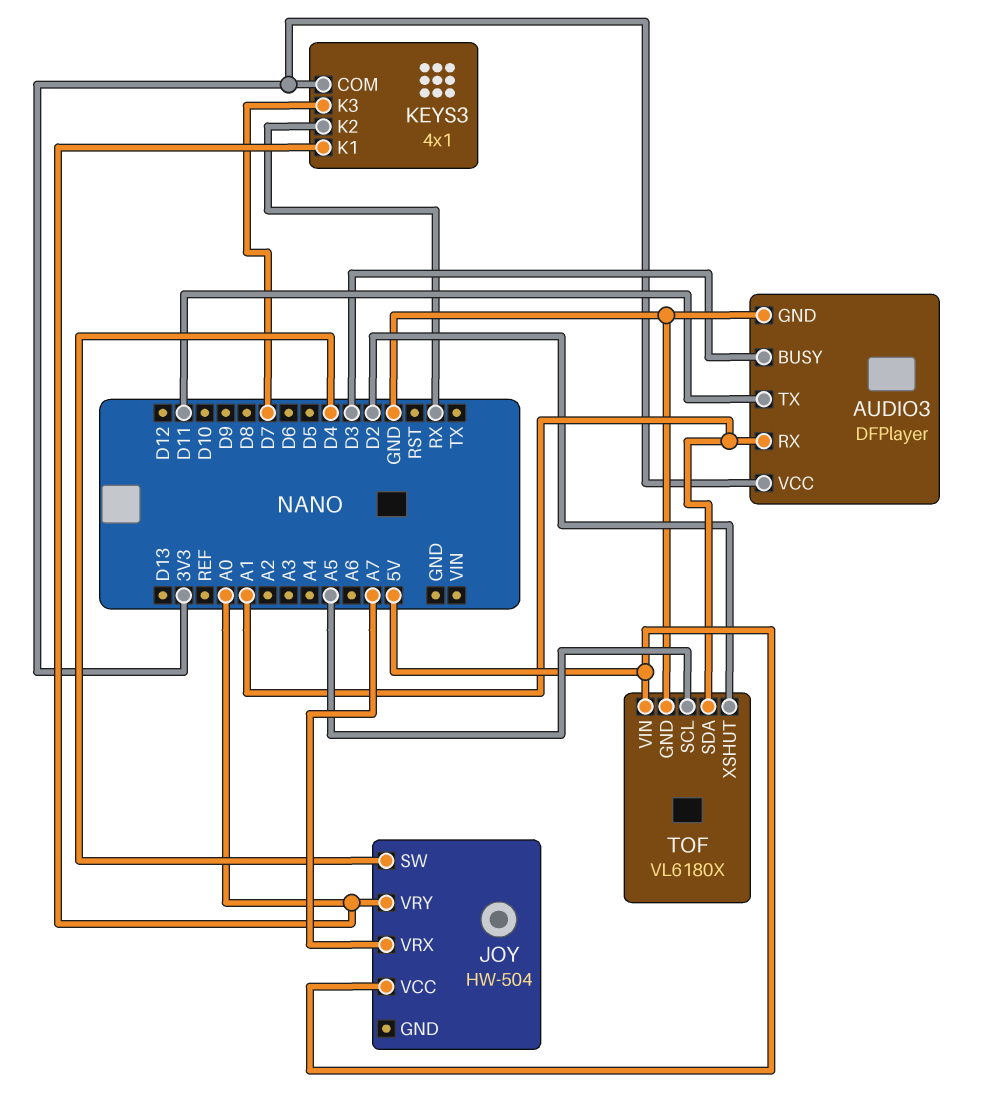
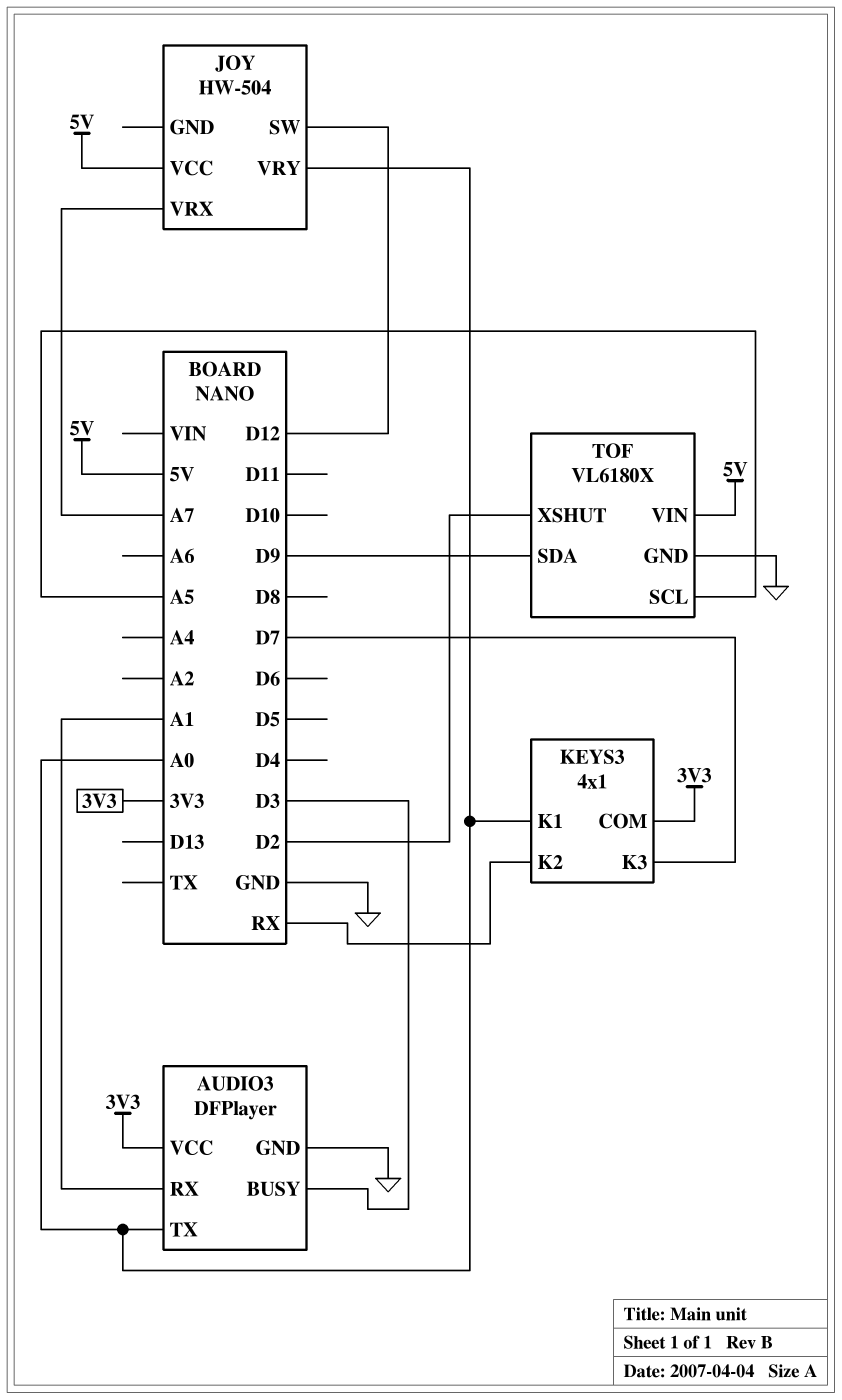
AUDIO3 pin TX: D11 -> A0
JOY pin SW: D4 -> D12
TOF pin SDA: A1 -> D9

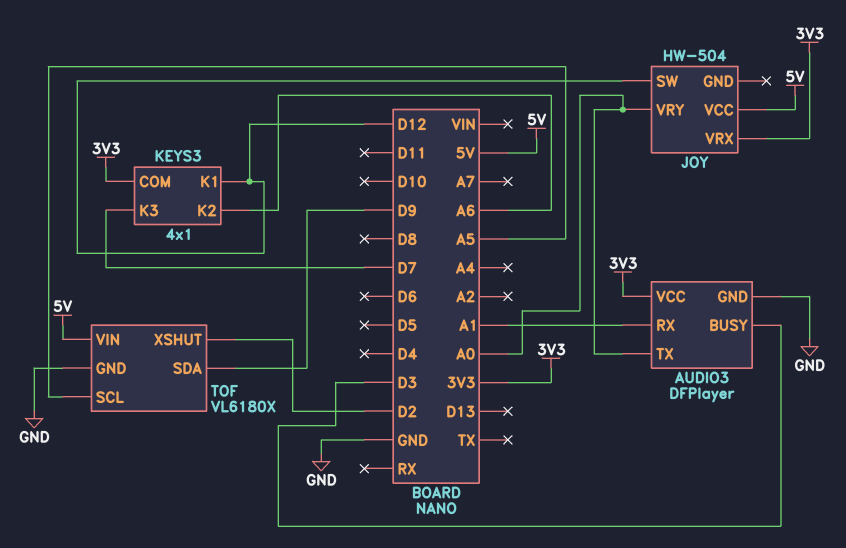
JOY pin VRX: A7 -> 3V3
KEYS3 pin K1: A0 -> D12
KEYS3 pin K2: RX -> A6

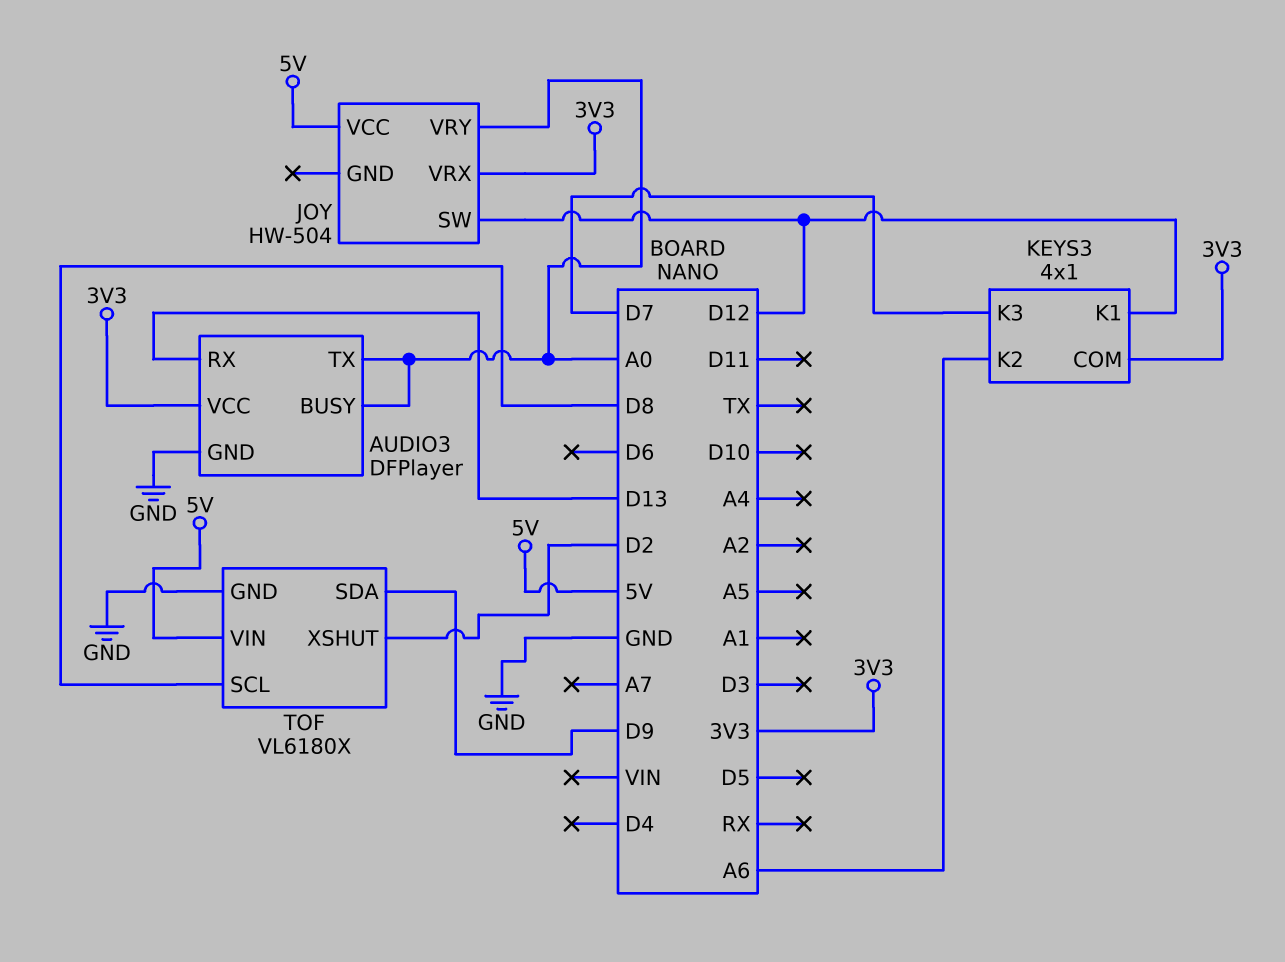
AUDIO3 pin BUSY: D3 -> A0
AUDIO3 pin RX: A1 -> D13
TOF pin SCL: A5 -> D8

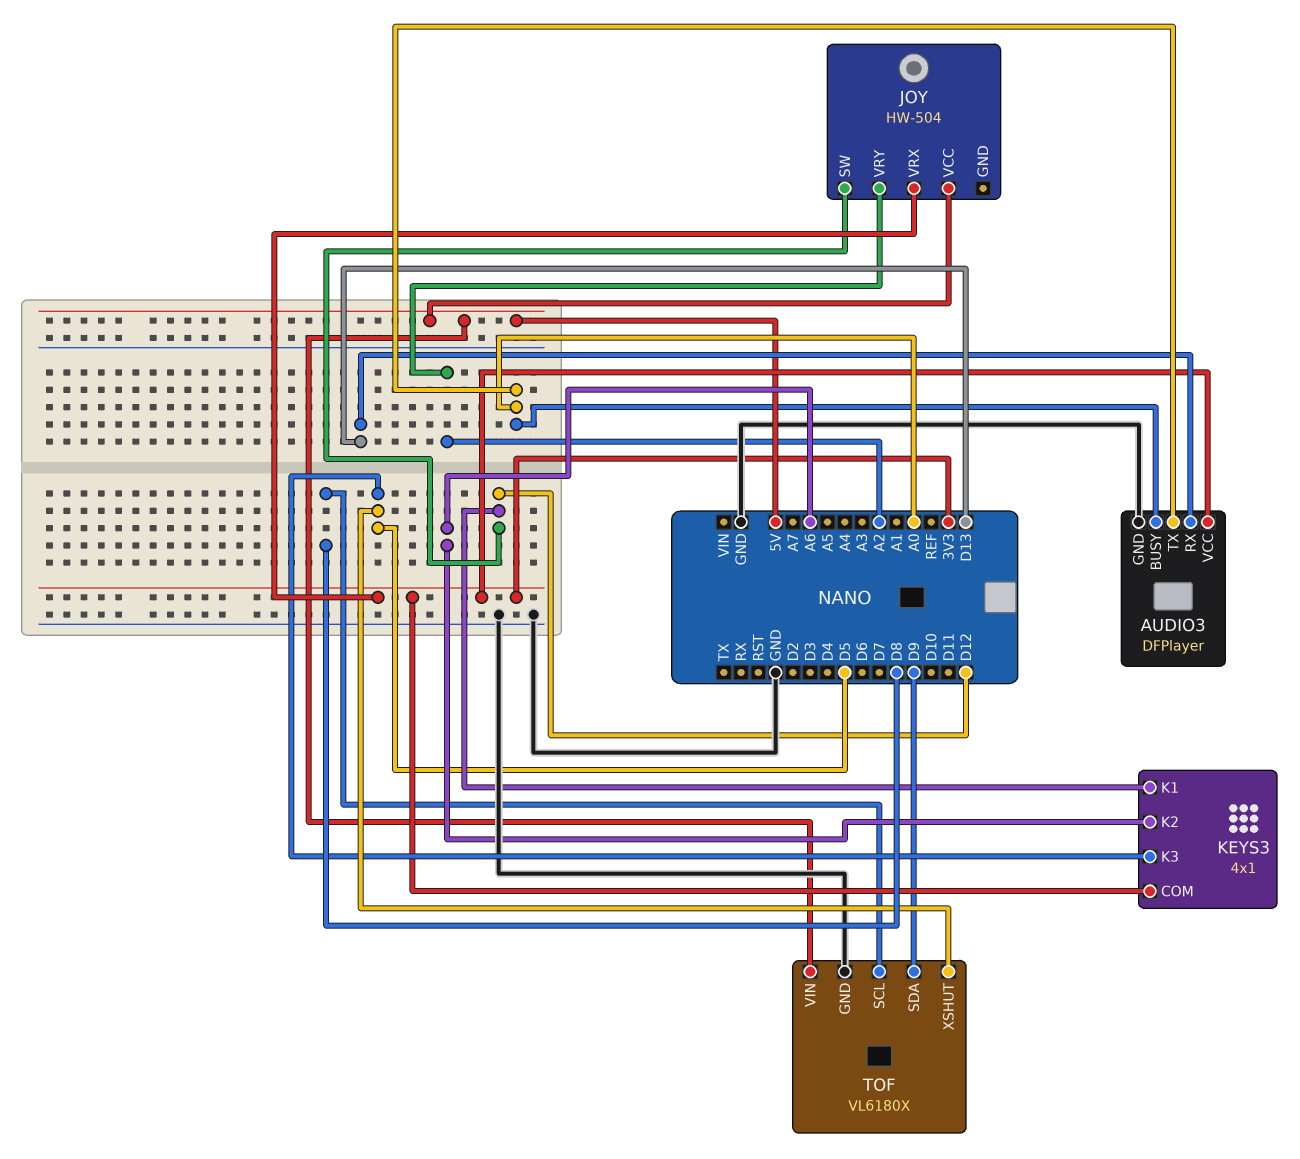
JOY pin VRY: A0 -> A2
KEYS3 pin K3: D7 -> D5
TOF pin XSHUT: D2 -> D5

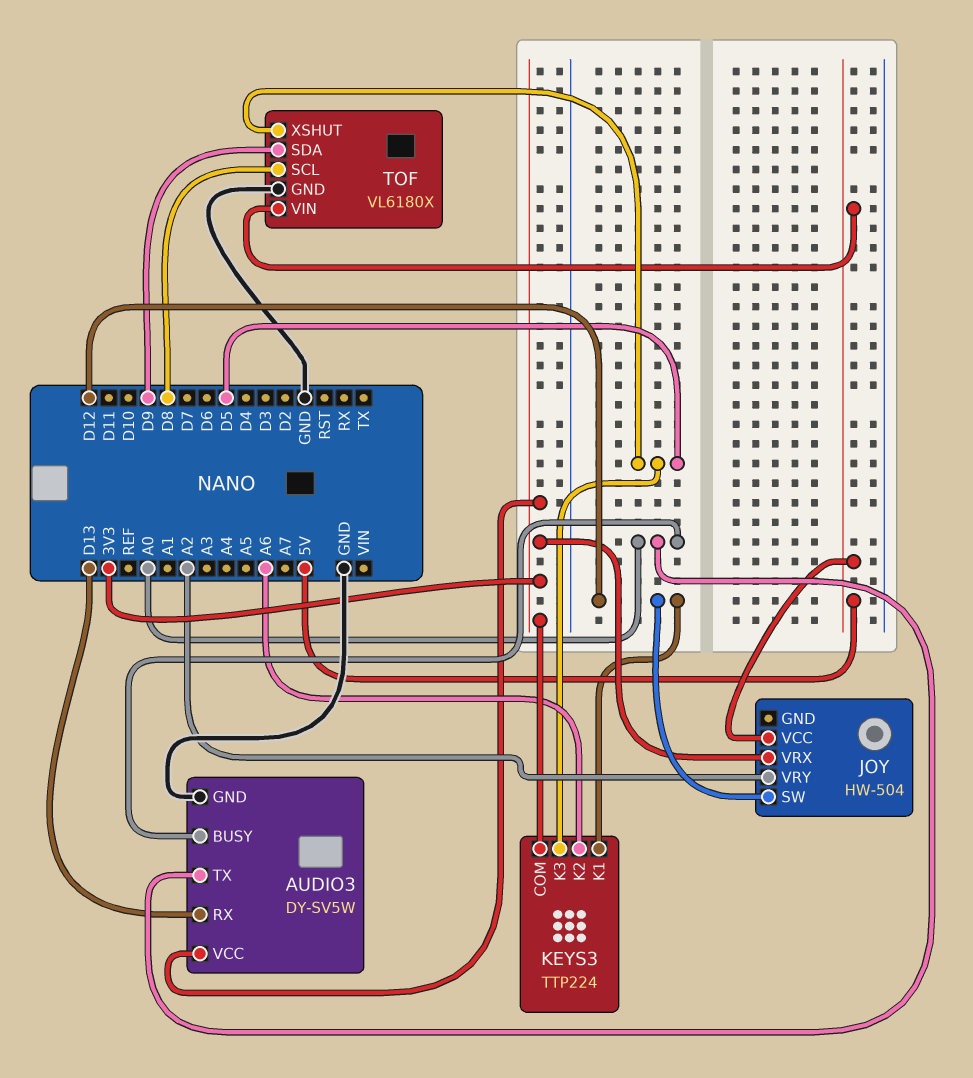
AUDIO3: DFPlayer -> DY-SV5W
KEYS3: 4x1 -> TTP224

